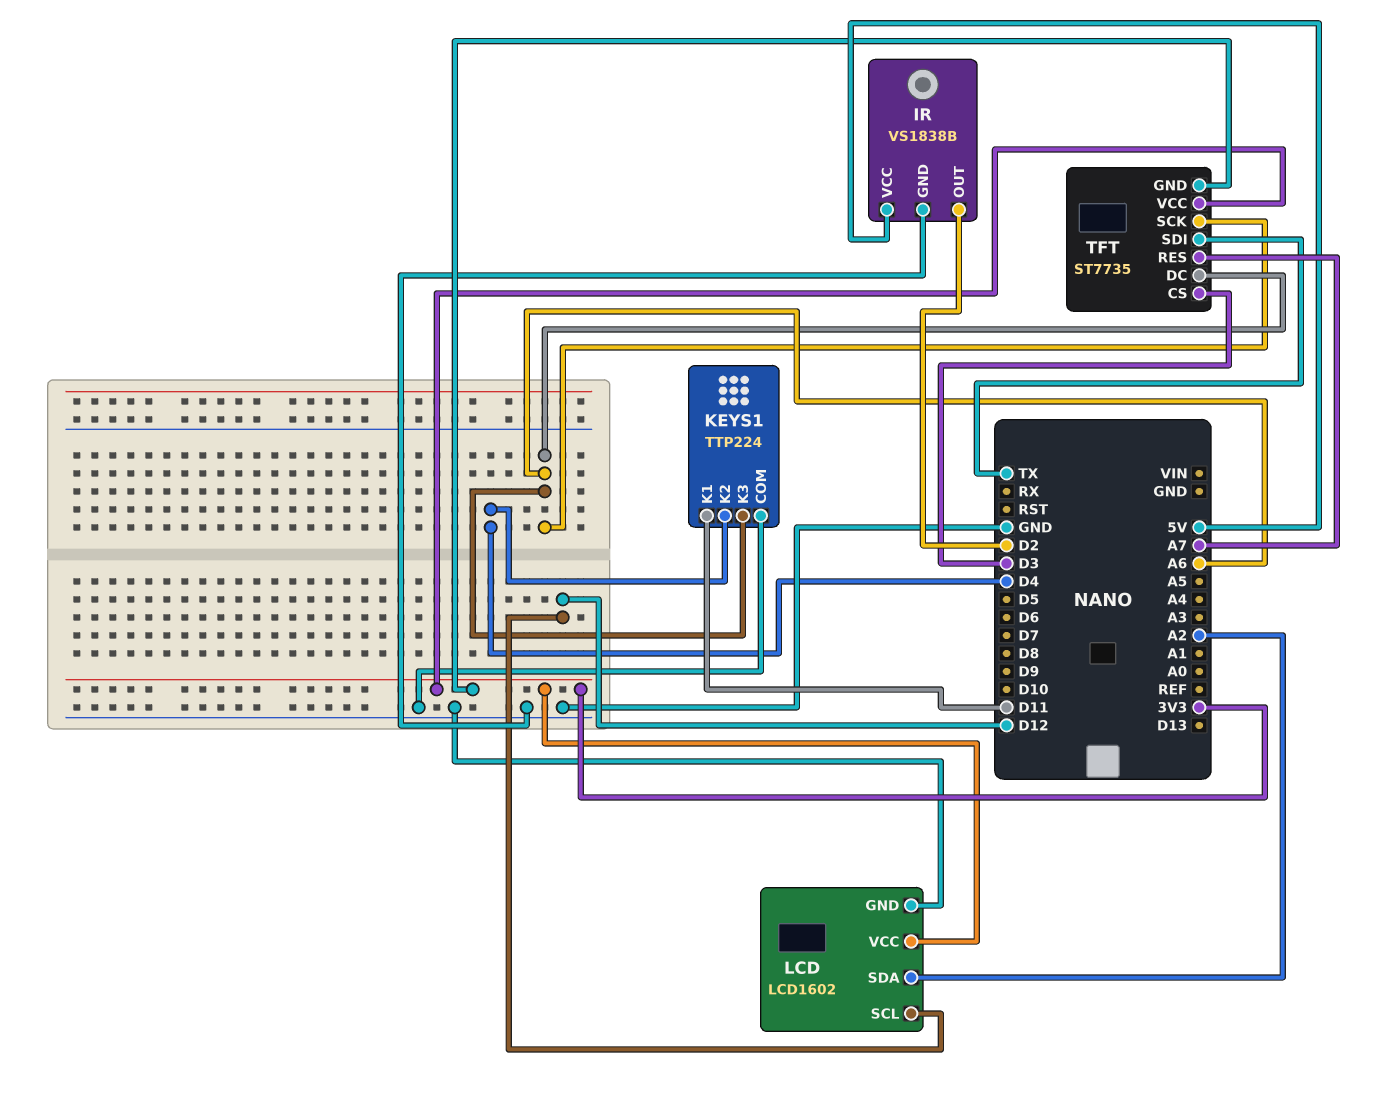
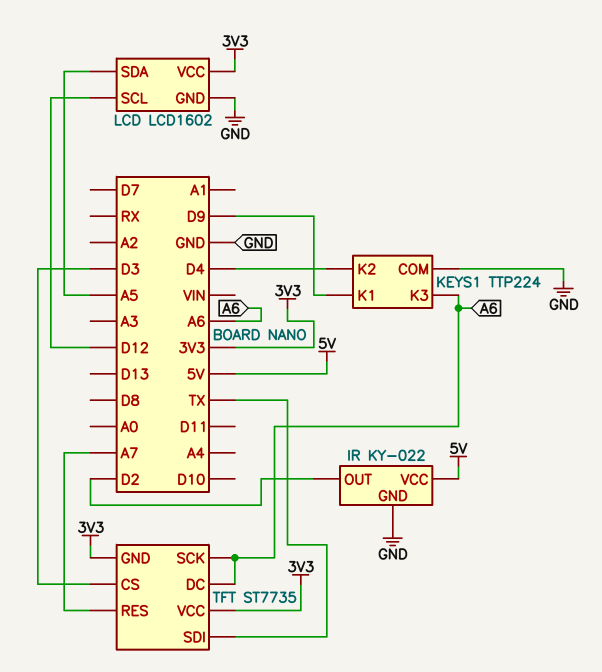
IR: VS1838B -> KY-022
KEYS1 pin K1: D11 -> D9
LCD pin SDA: A2 -> A5

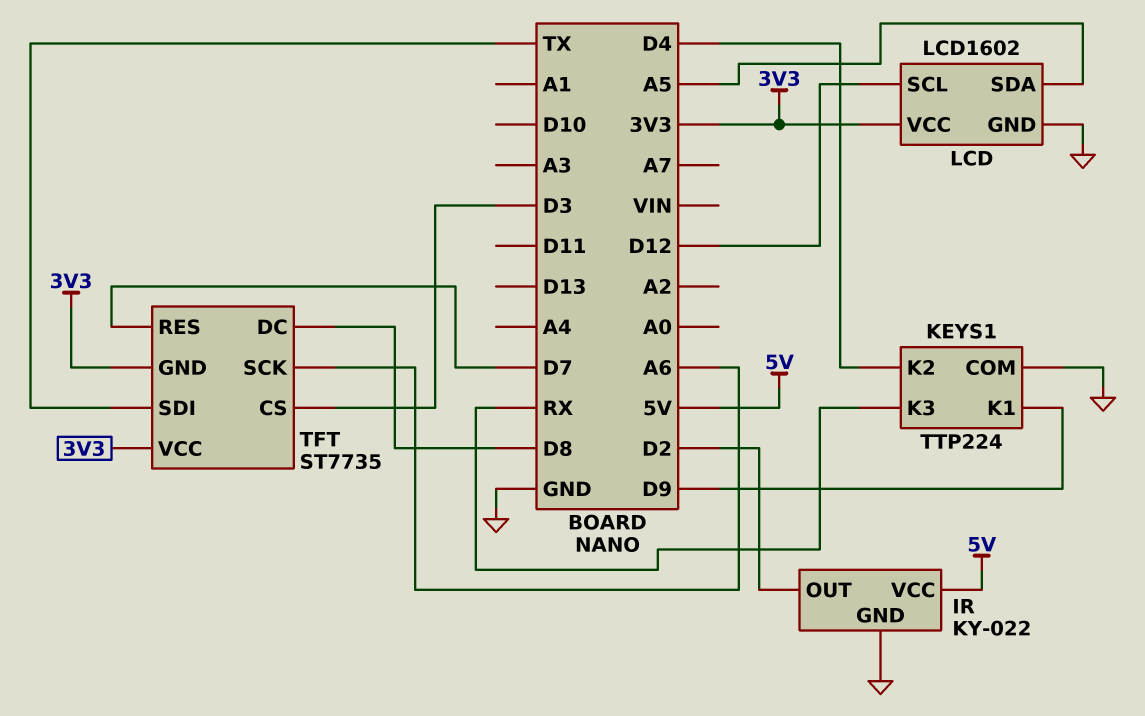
KEYS1 pin K3: A6 -> RX
TFT pin DC: A6 -> D8
TFT pin RES: A7 -> D7

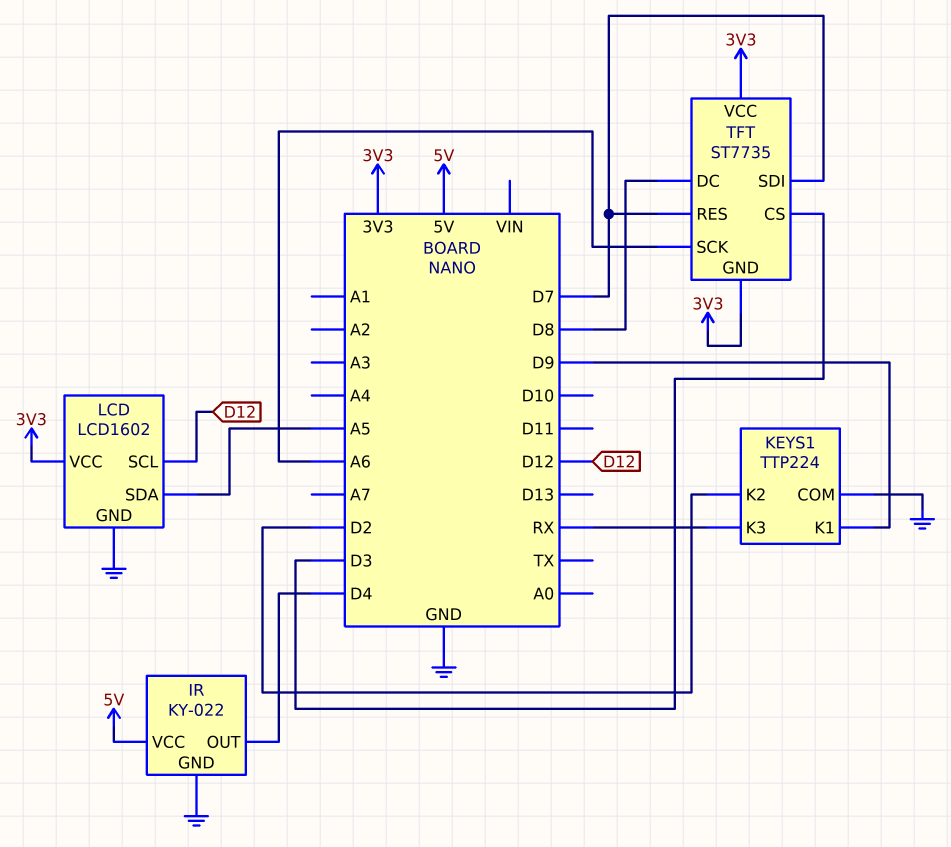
IR pin OUT: D2 -> D4
KEYS1 pin K2: D4 -> D2
TFT pin SDI: TX -> D7

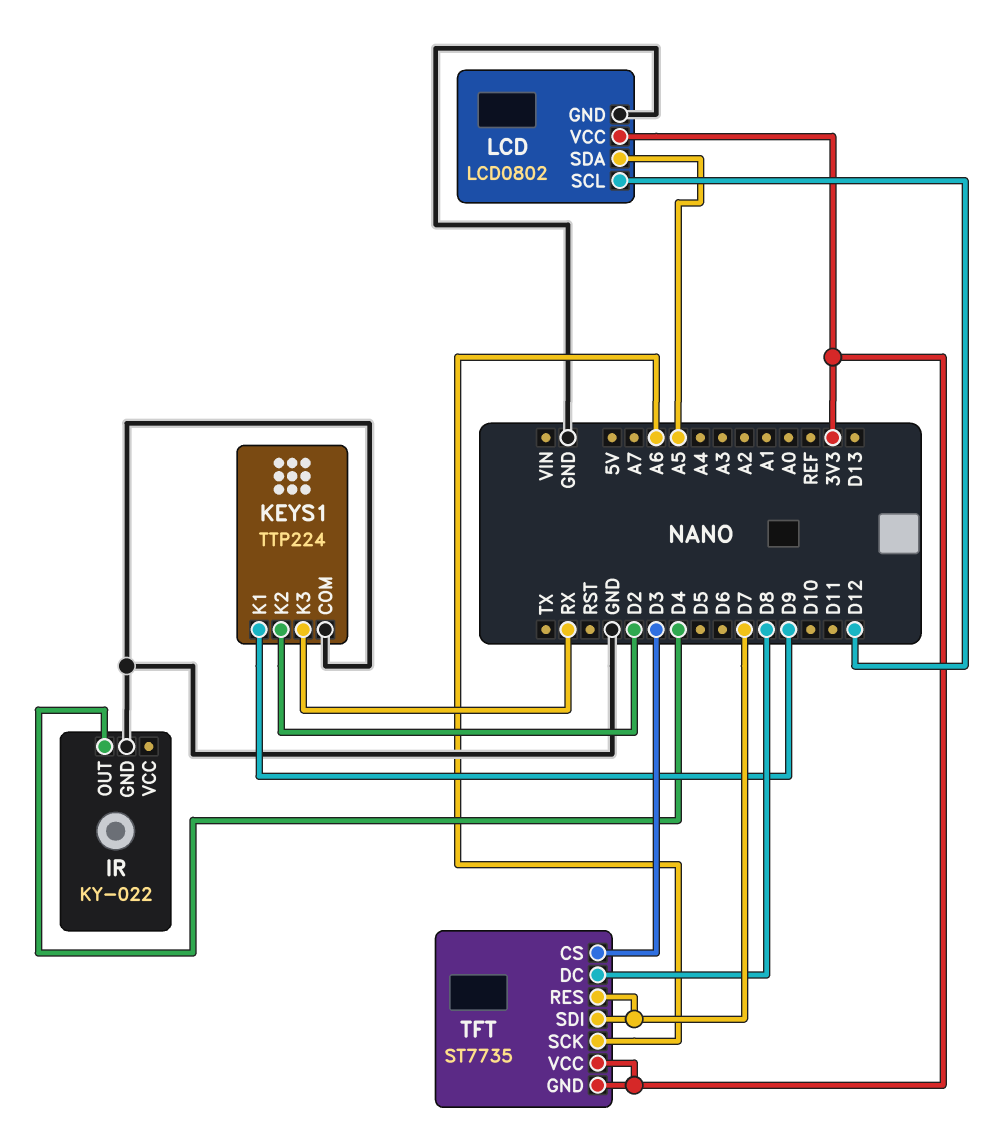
IR pin VCC: 5V -> none
LCD: LCD1602 -> LCD0802

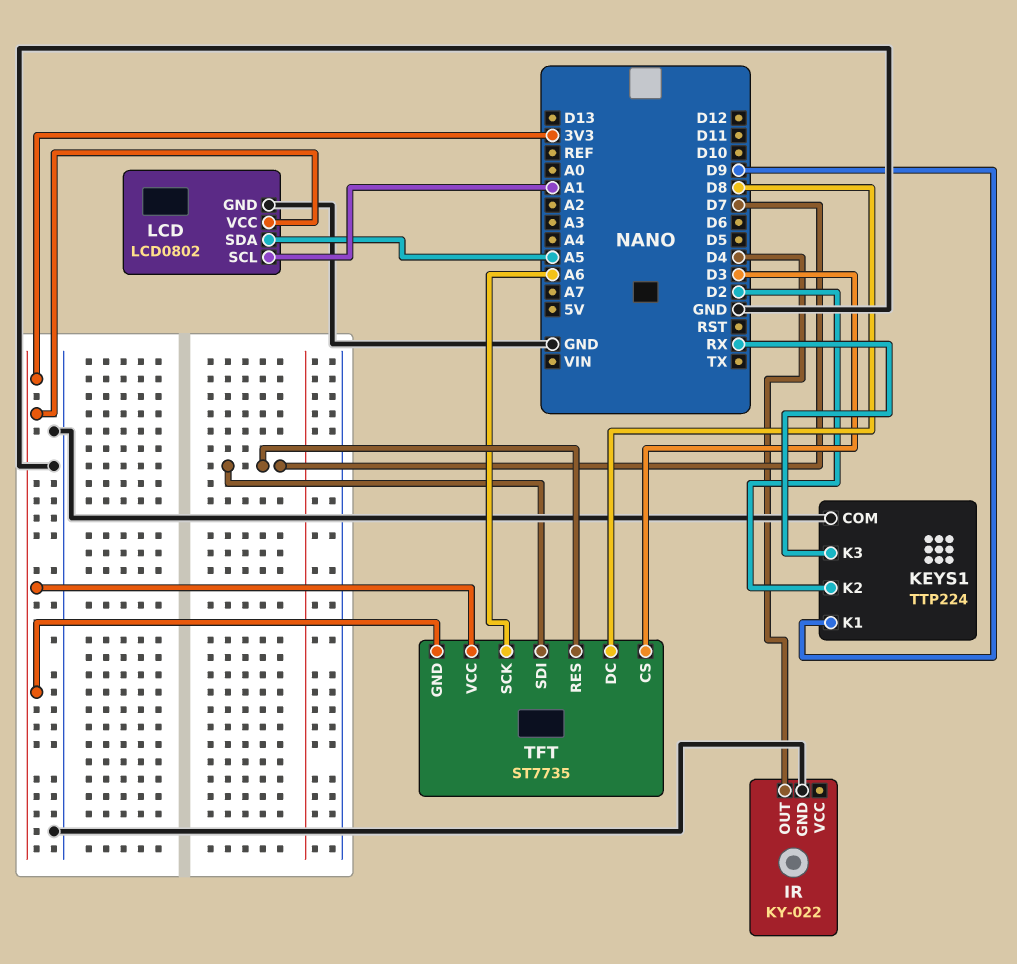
LCD pin SCL: D12 -> A1

